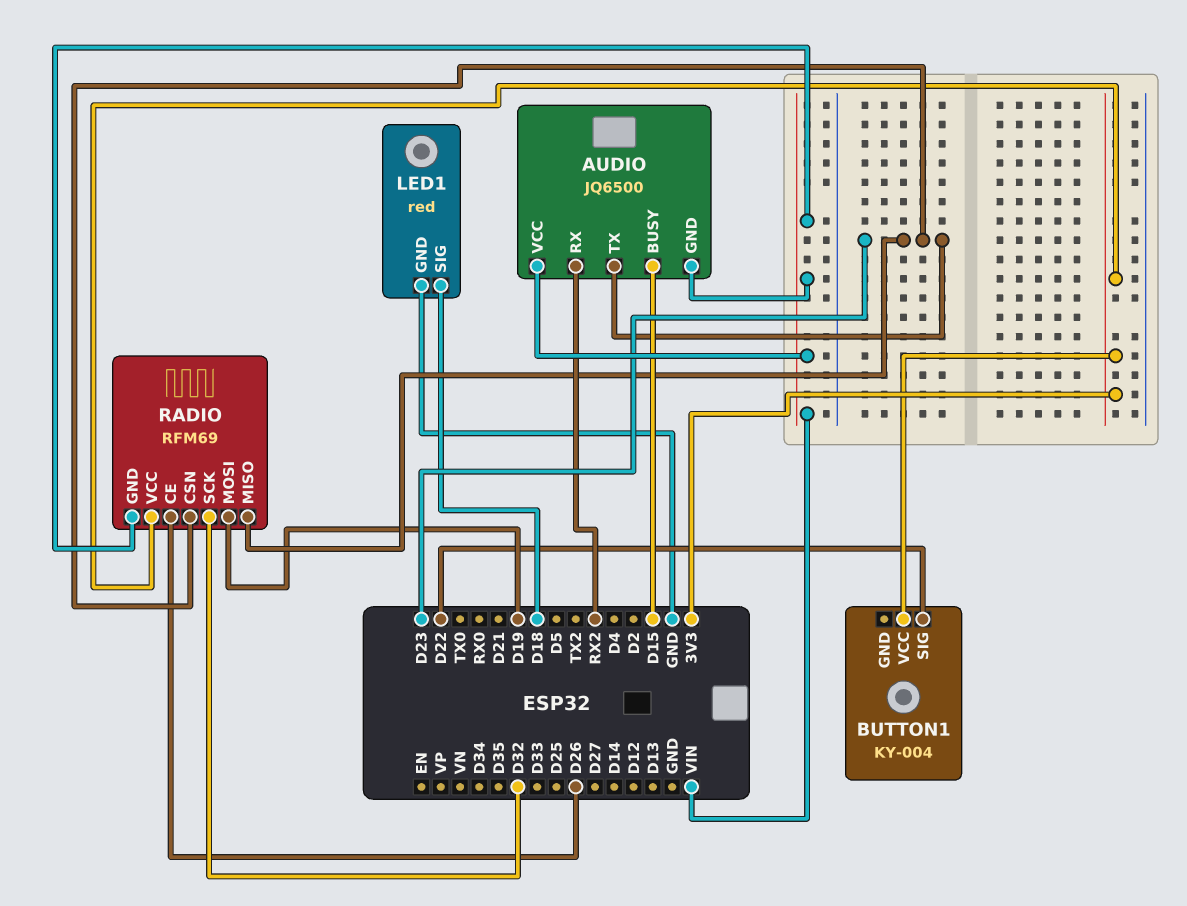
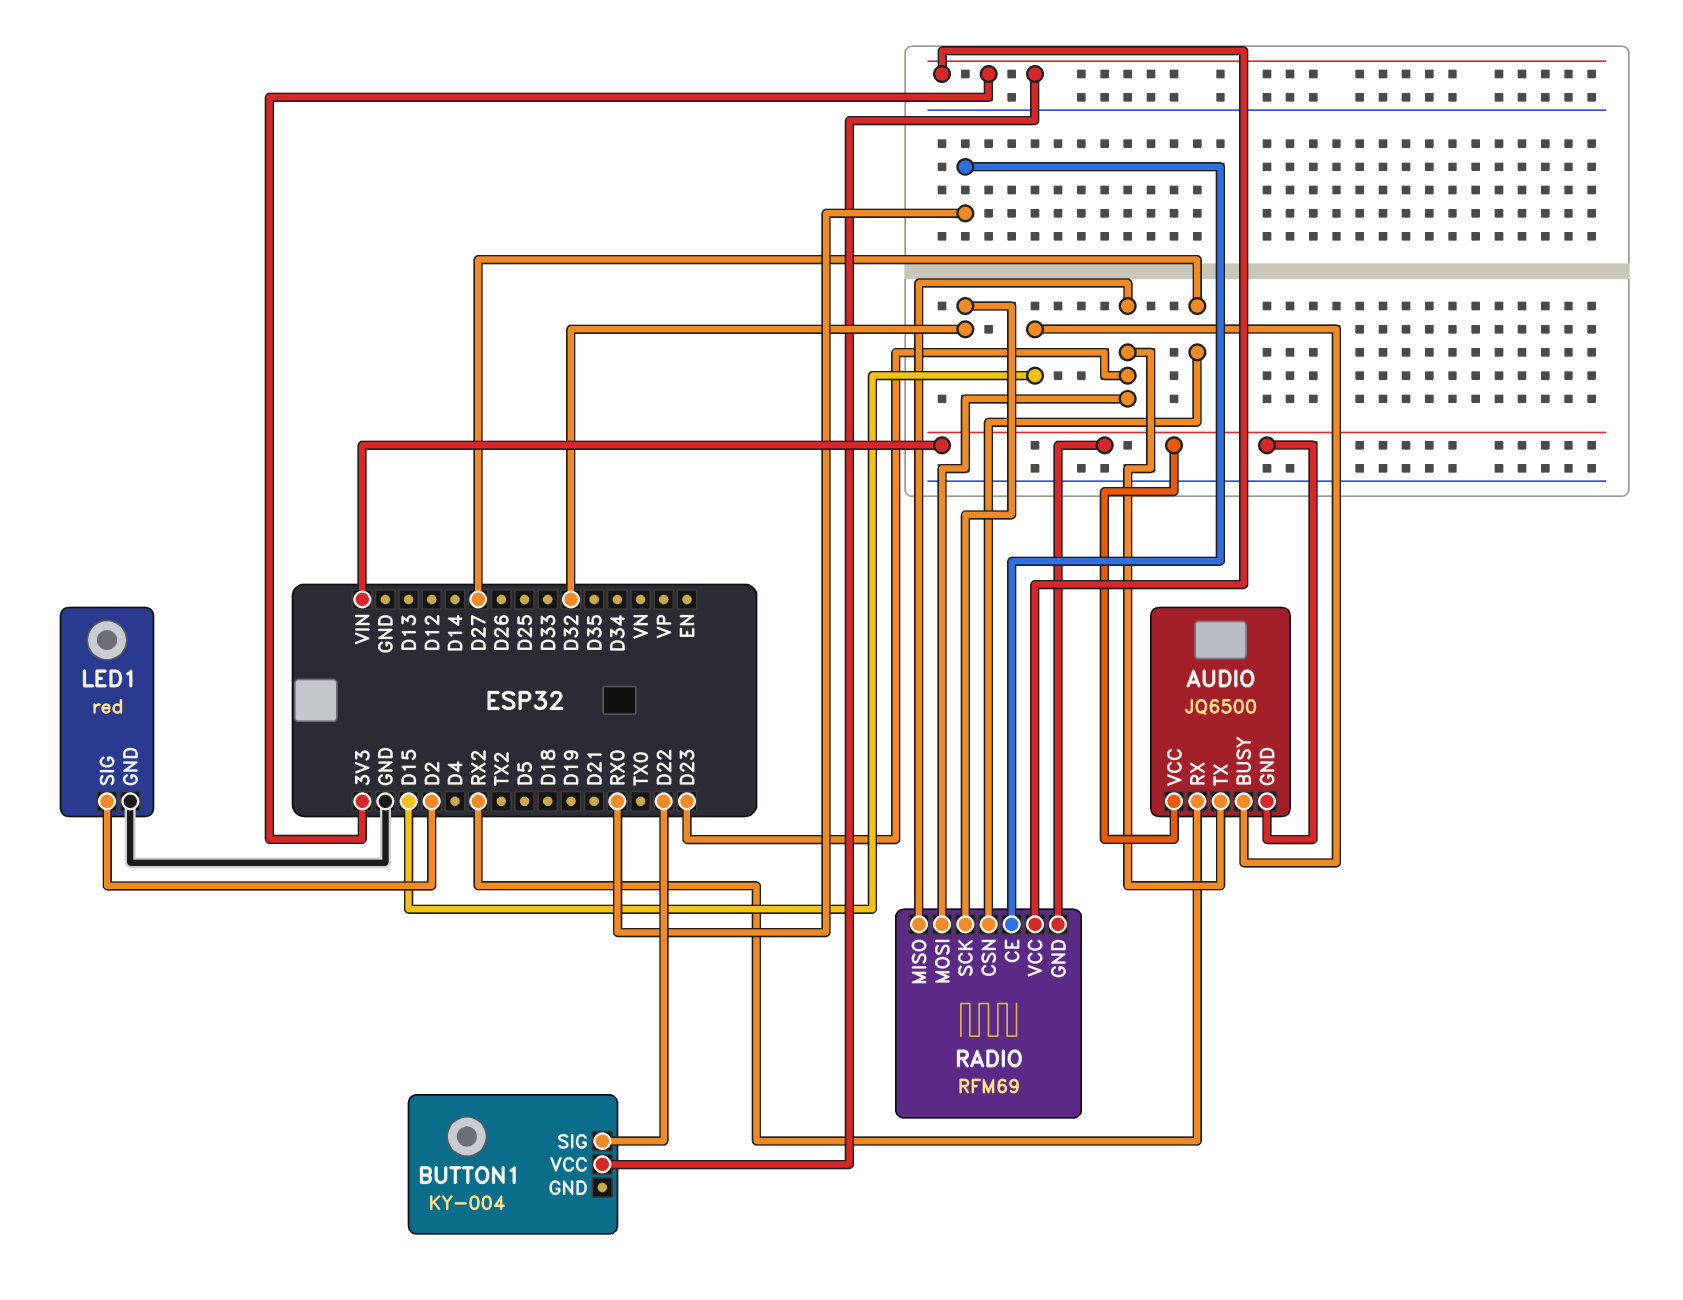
LED1 pin SIG: D18 -> D2
RADIO pin CE: D26 -> RX0
RADIO pin CSN: D23 -> D27
RADIO pin MOSI: D19 -> D23

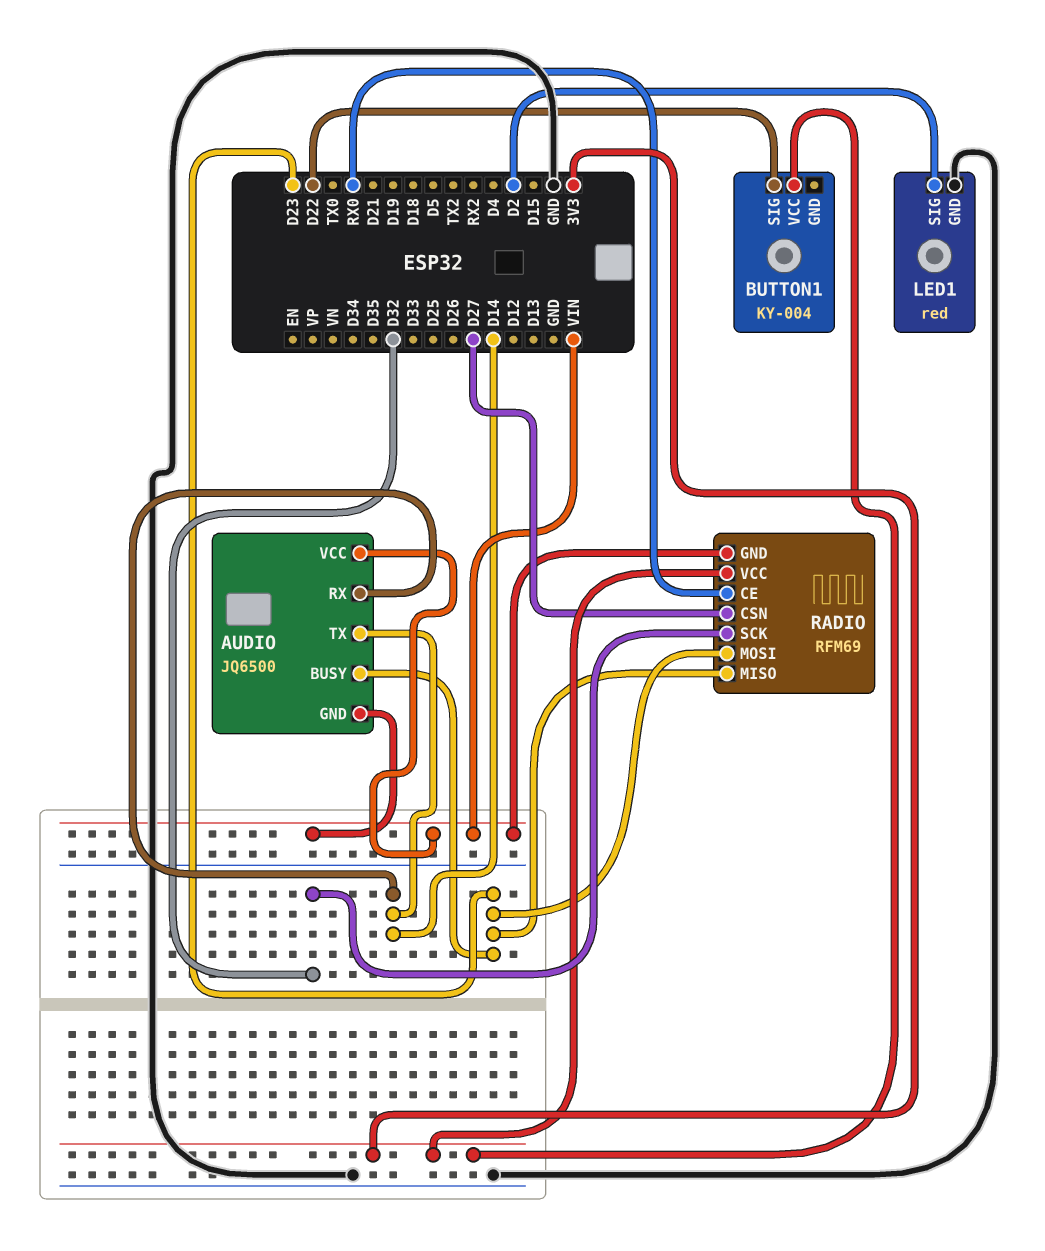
AUDIO pin BUSY: D15 -> D23
AUDIO pin RX: RX2 -> D14
AUDIO pin TX: D23 -> D14

